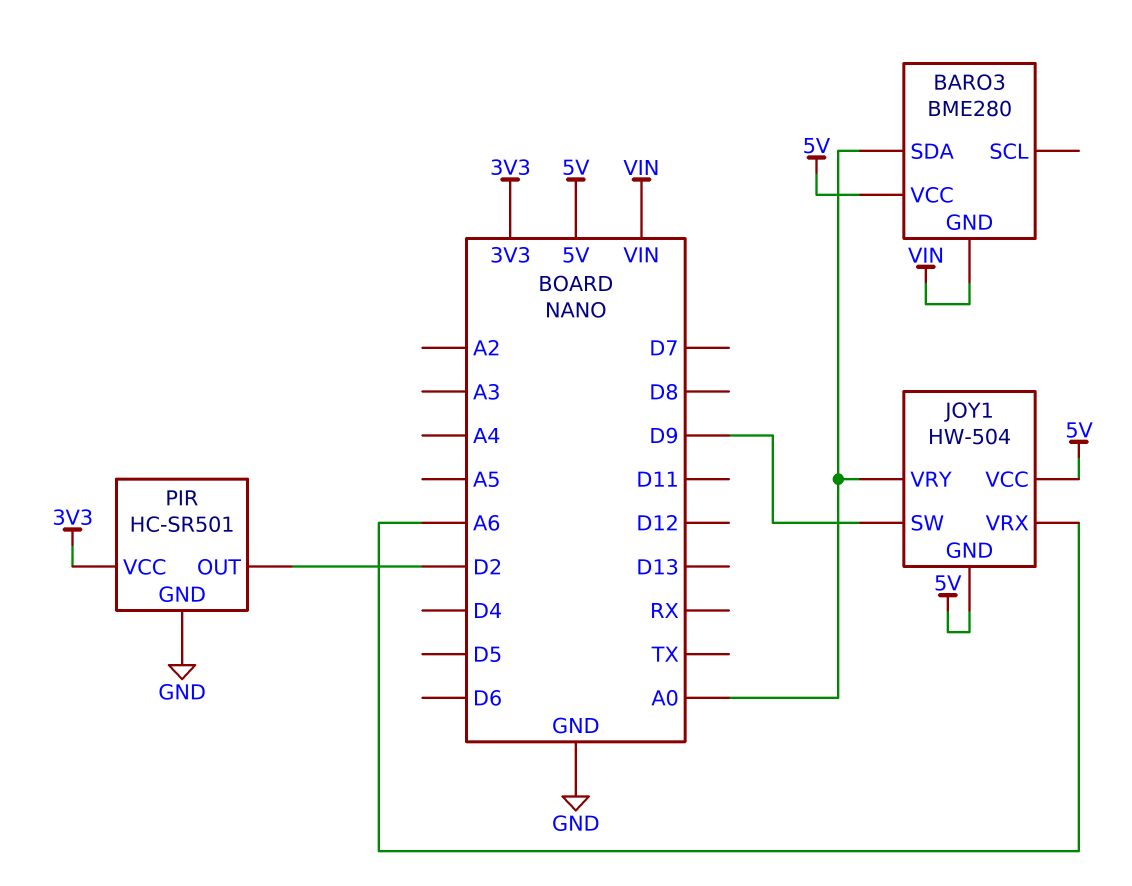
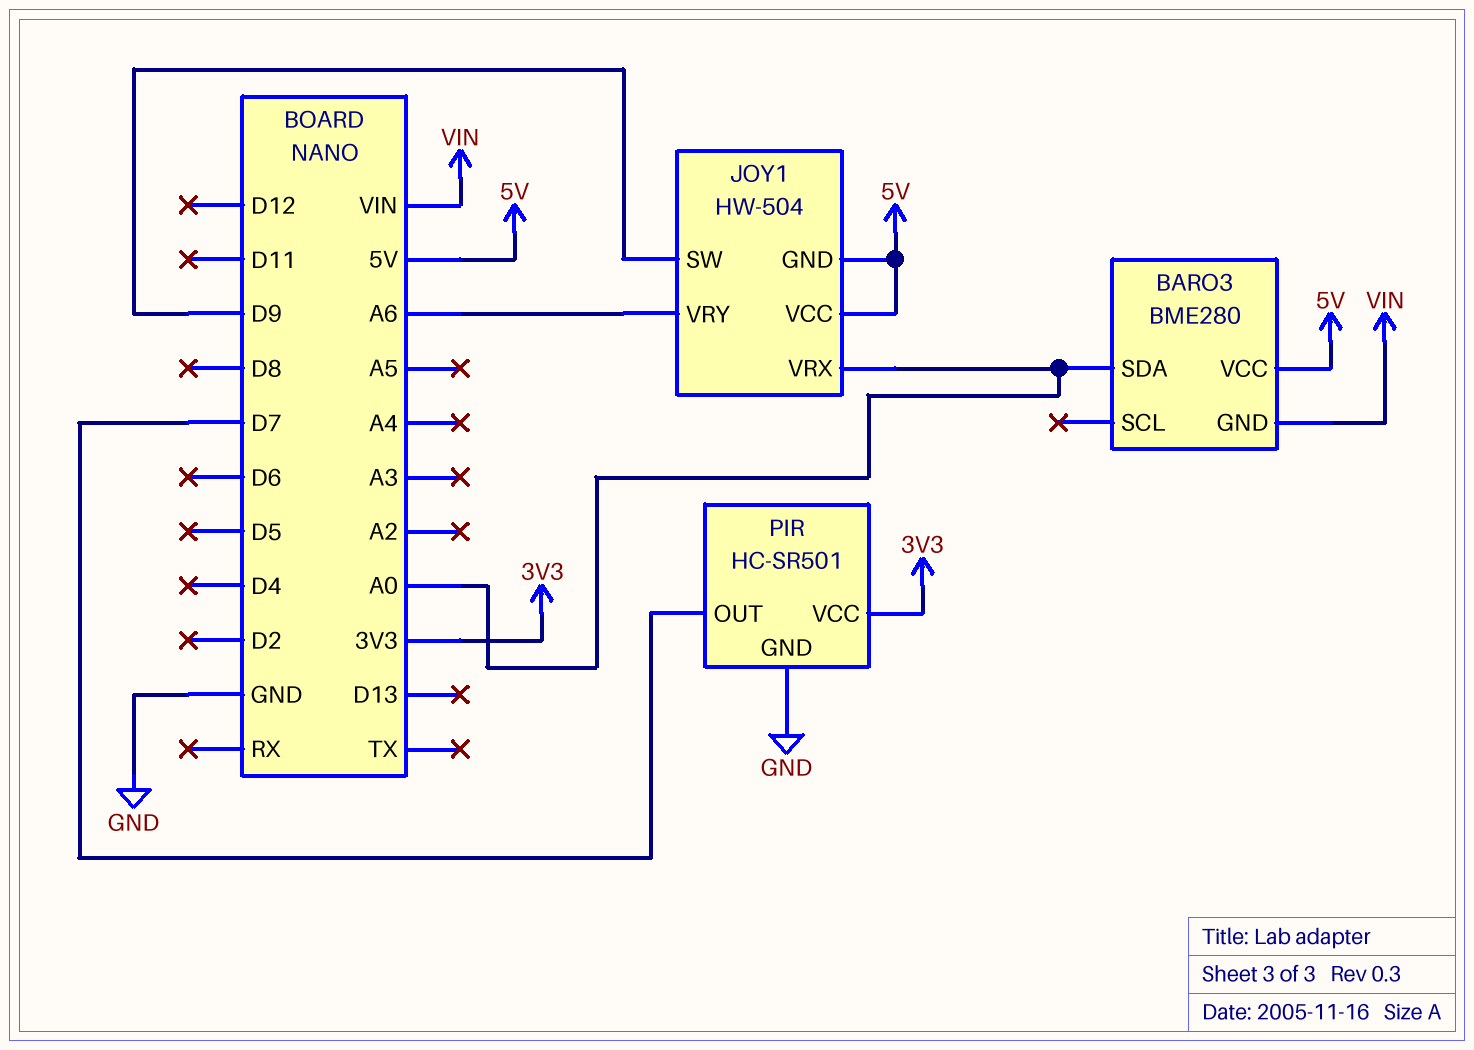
JOY1 pin VRX: A6 -> A0
JOY1 pin VRY: A0 -> A6
PIR pin OUT: D2 -> D7

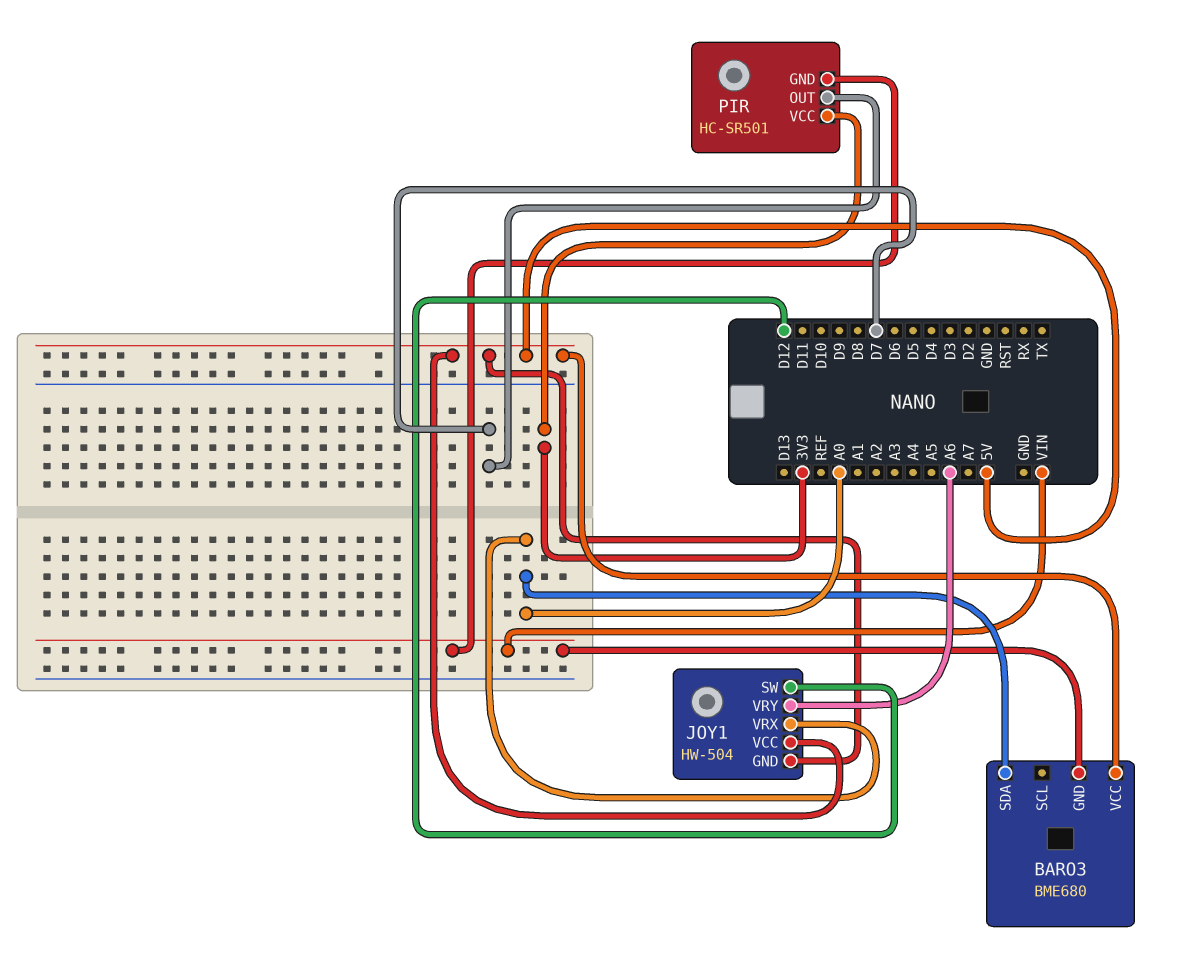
BARO3: BME280 -> BME680
JOY1 pin SW: D9 -> D12
PIR pin GND: GND -> VIN

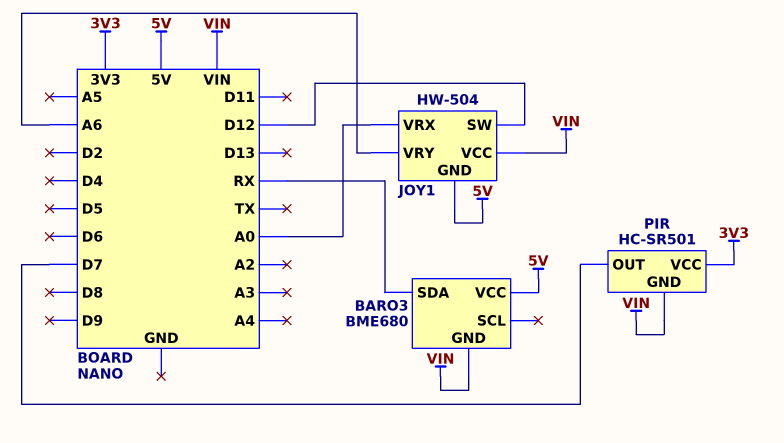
BARO3 pin SDA: A0 -> RX
JOY1 pin VCC: 5V -> VIN

